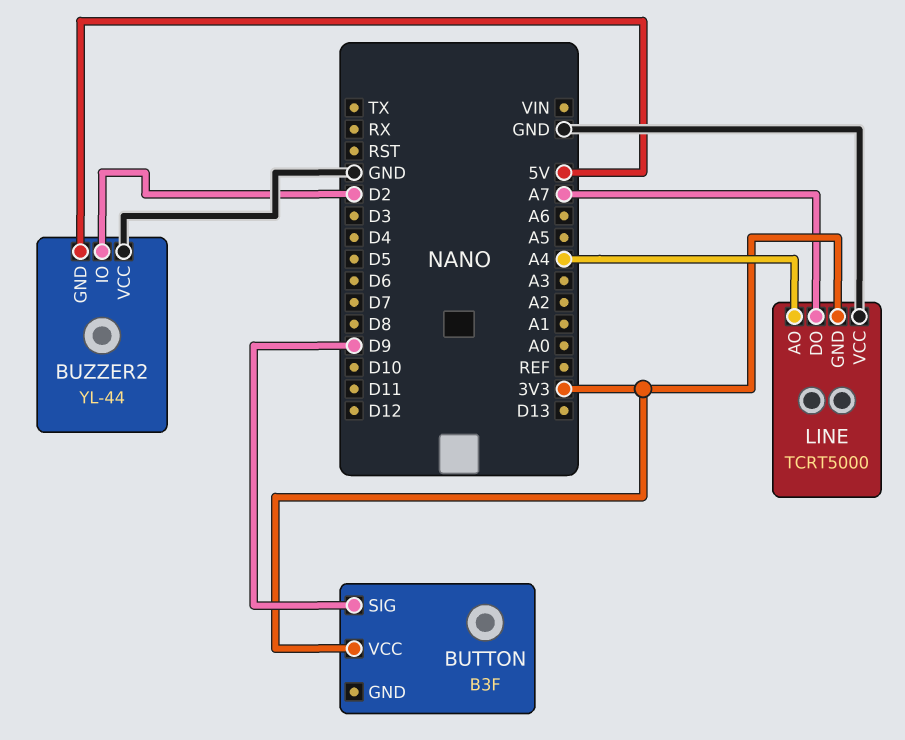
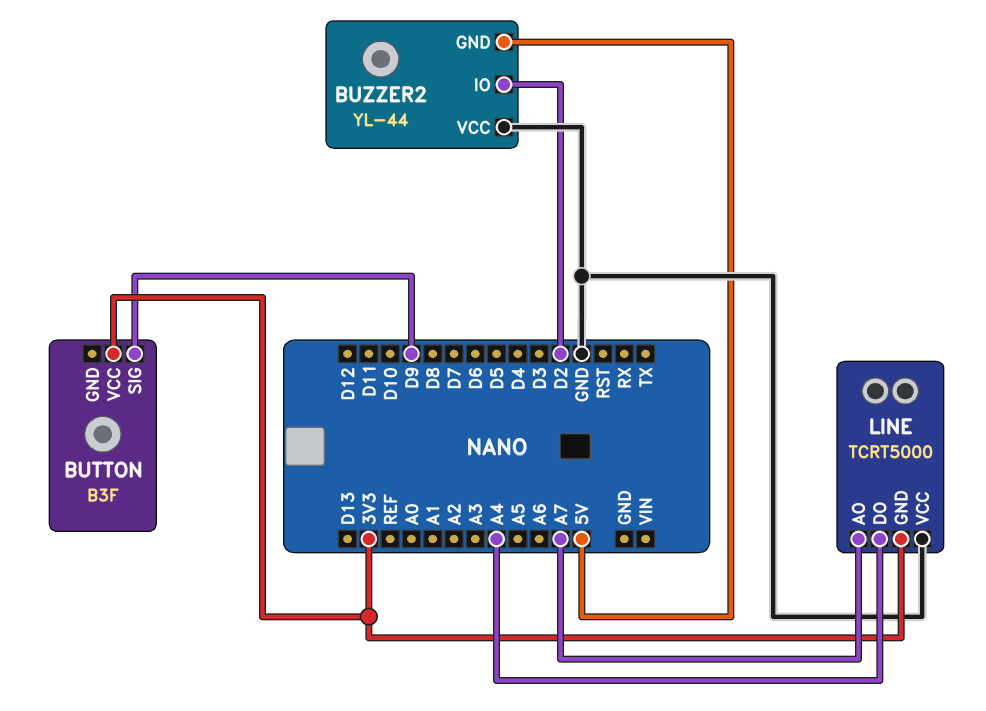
LINE pin AO: A4 -> A7
LINE pin DO: A7 -> A4

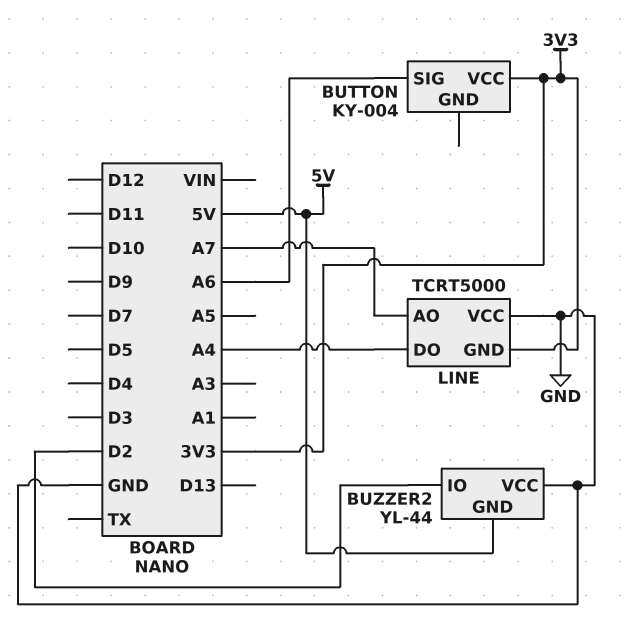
BUTTON: B3F -> KY-004
BUTTON pin SIG: D9 -> A6

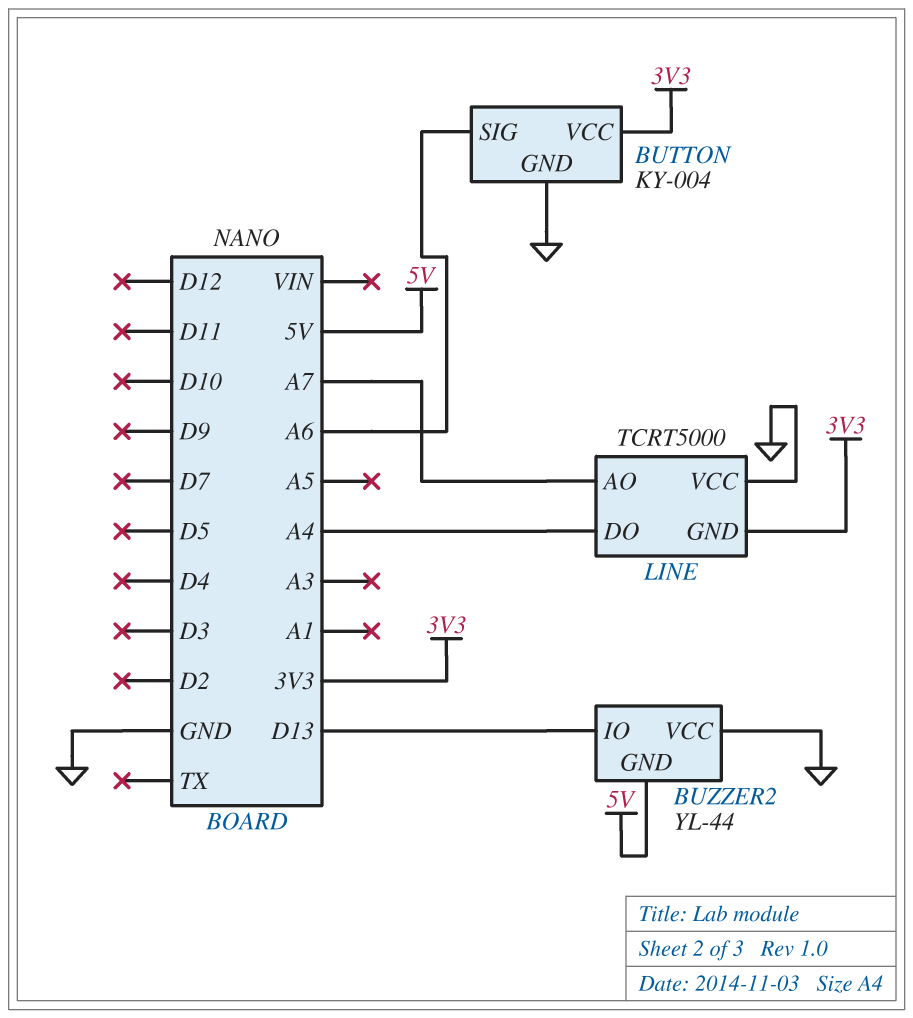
BUTTON pin GND: none -> GND
BUZZER2 pin IO: D2 -> D13

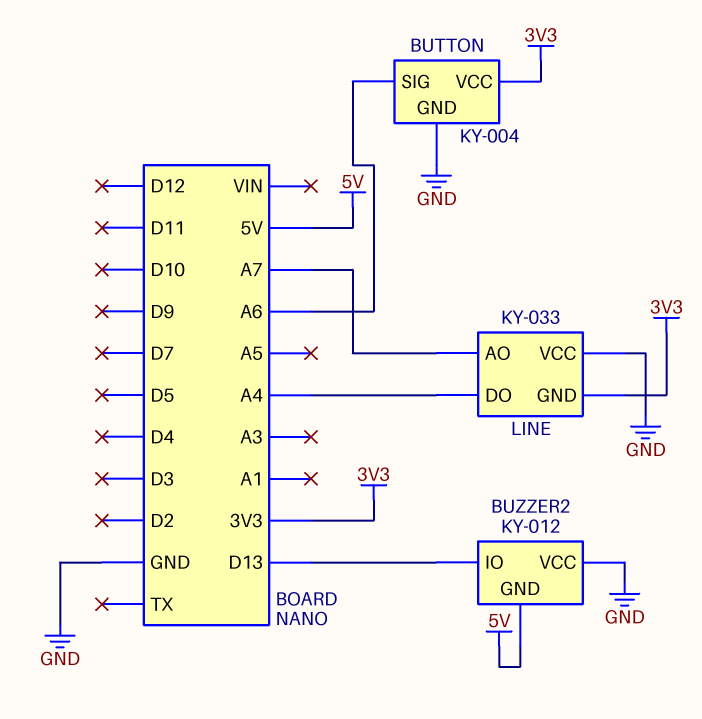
BUZZER2: YL-44 -> KY-012
LINE: TCRT5000 -> KY-033

